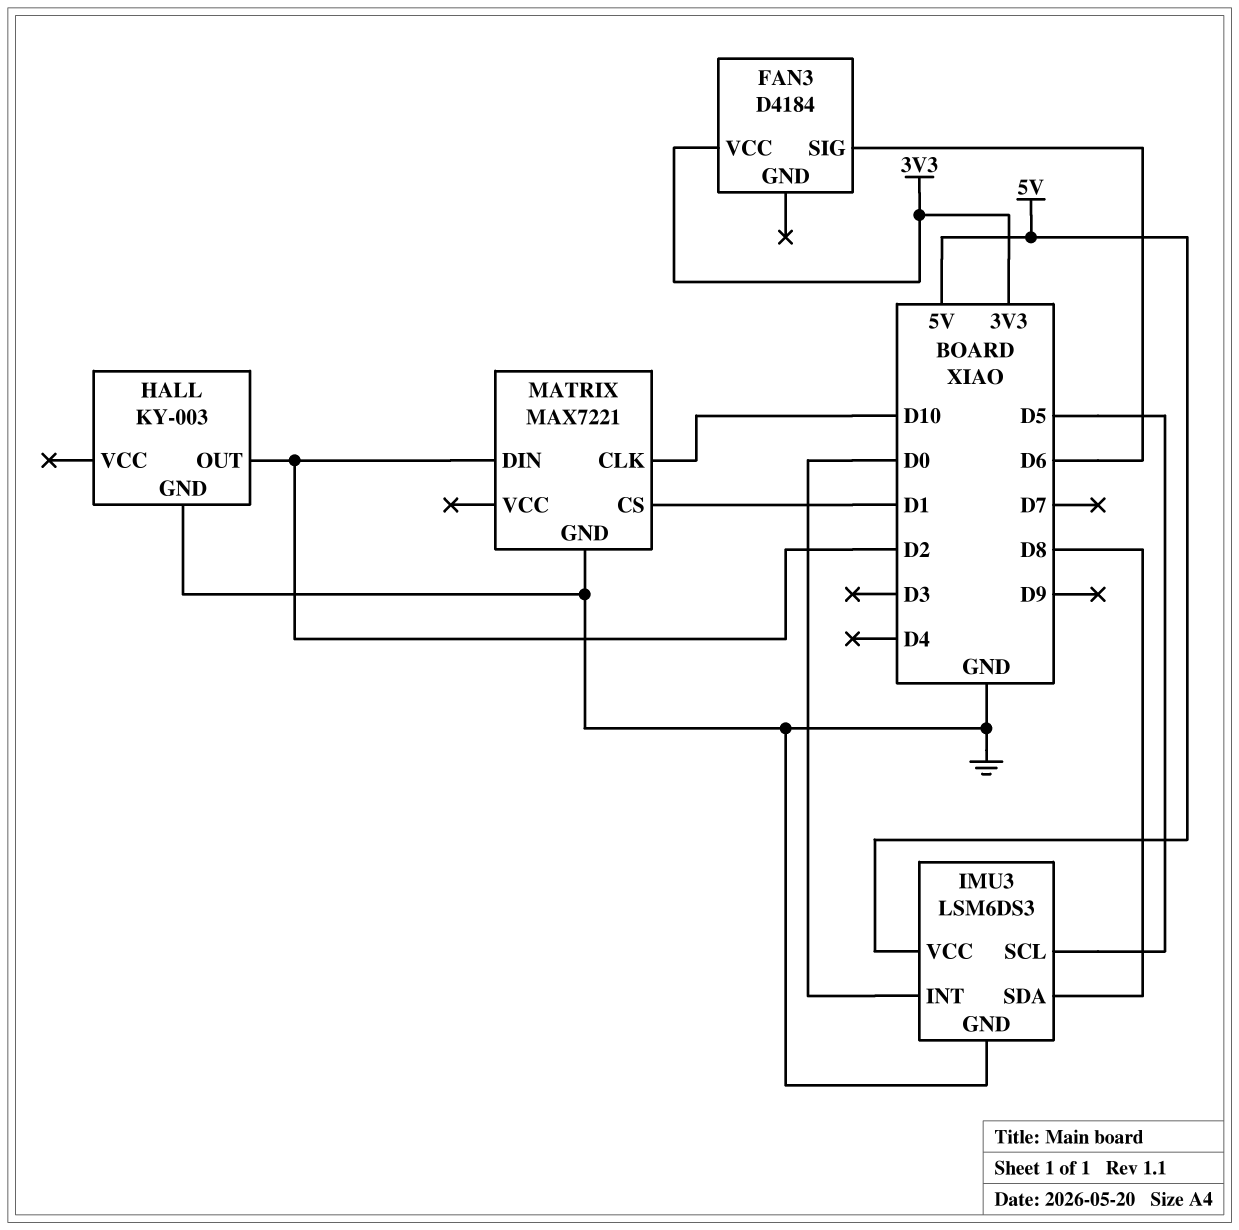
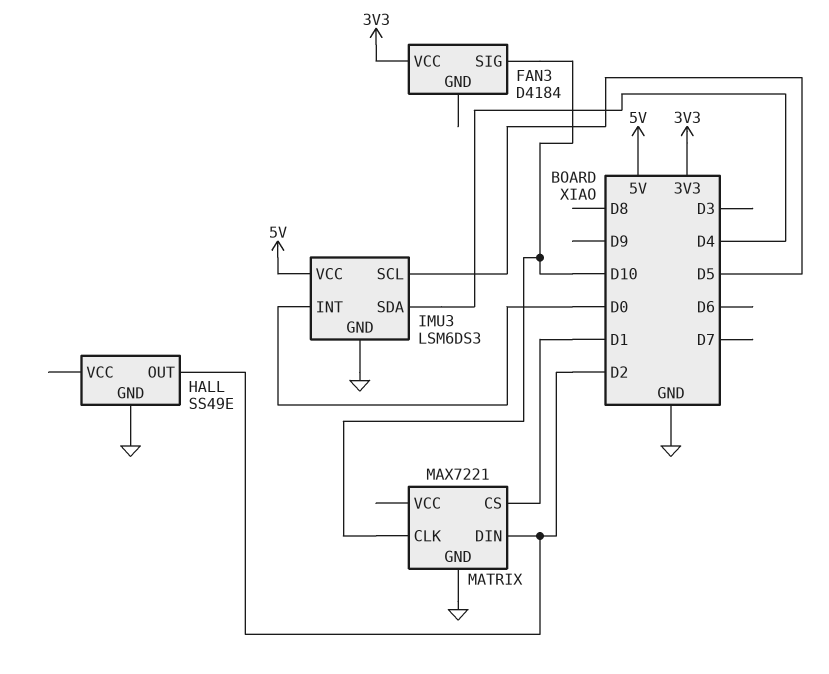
FAN3 pin SIG: D6 -> D10
HALL: KY-003 -> SS49E
IMU3 pin SDA: D8 -> D4

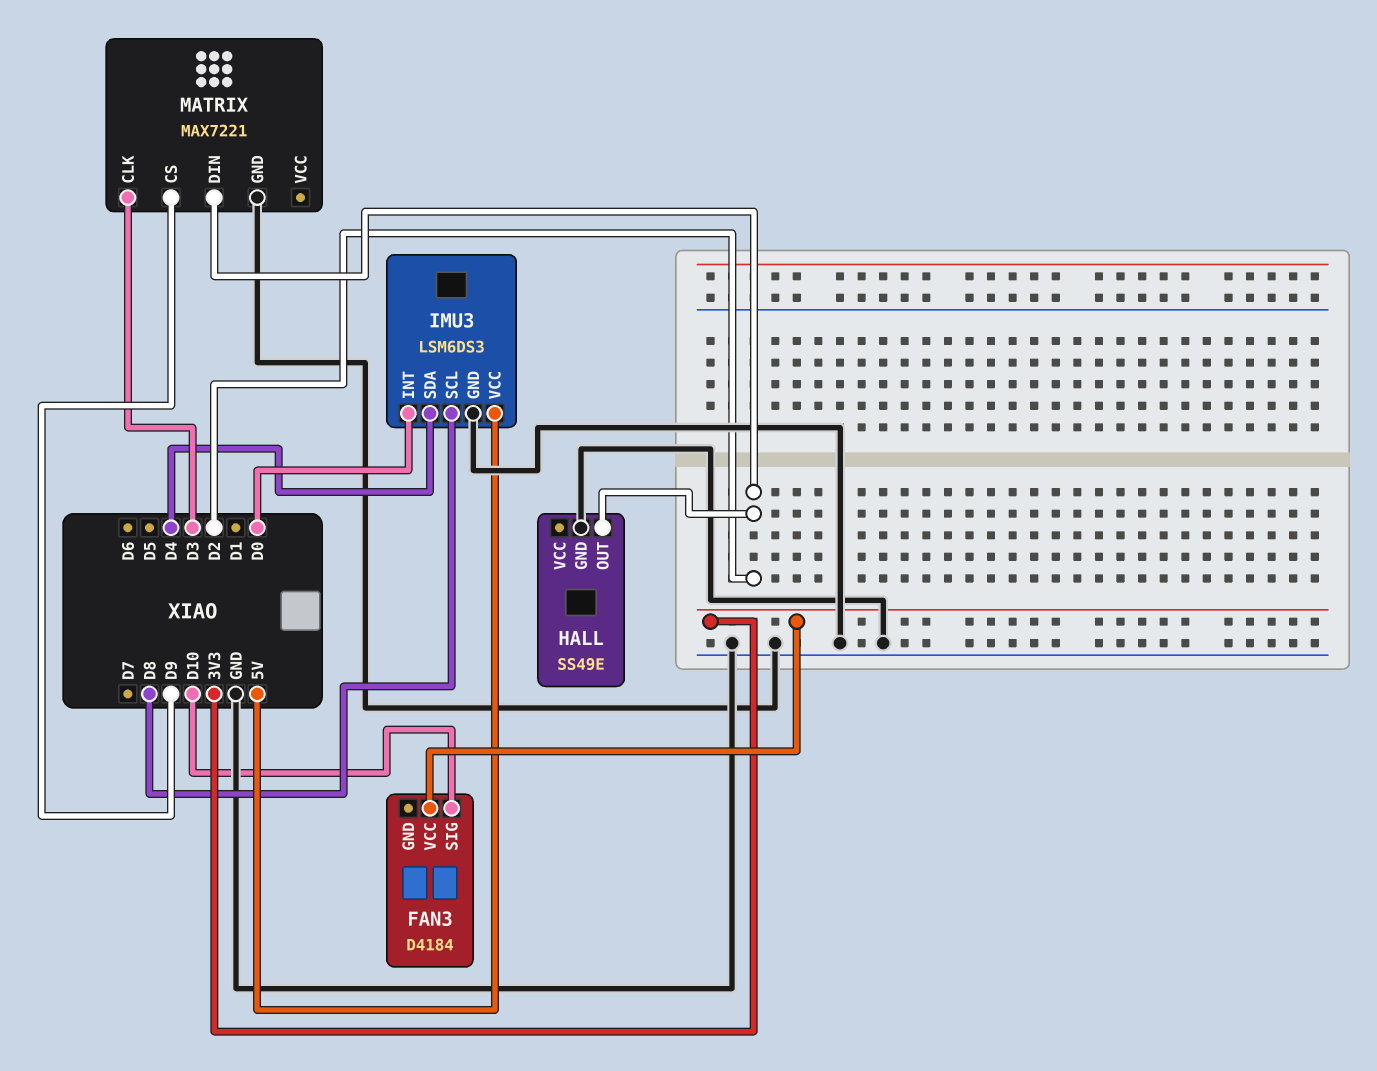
IMU3 pin SCL: D5 -> D8
MATRIX pin CLK: D10 -> D3
MATRIX pin CS: D1 -> D9

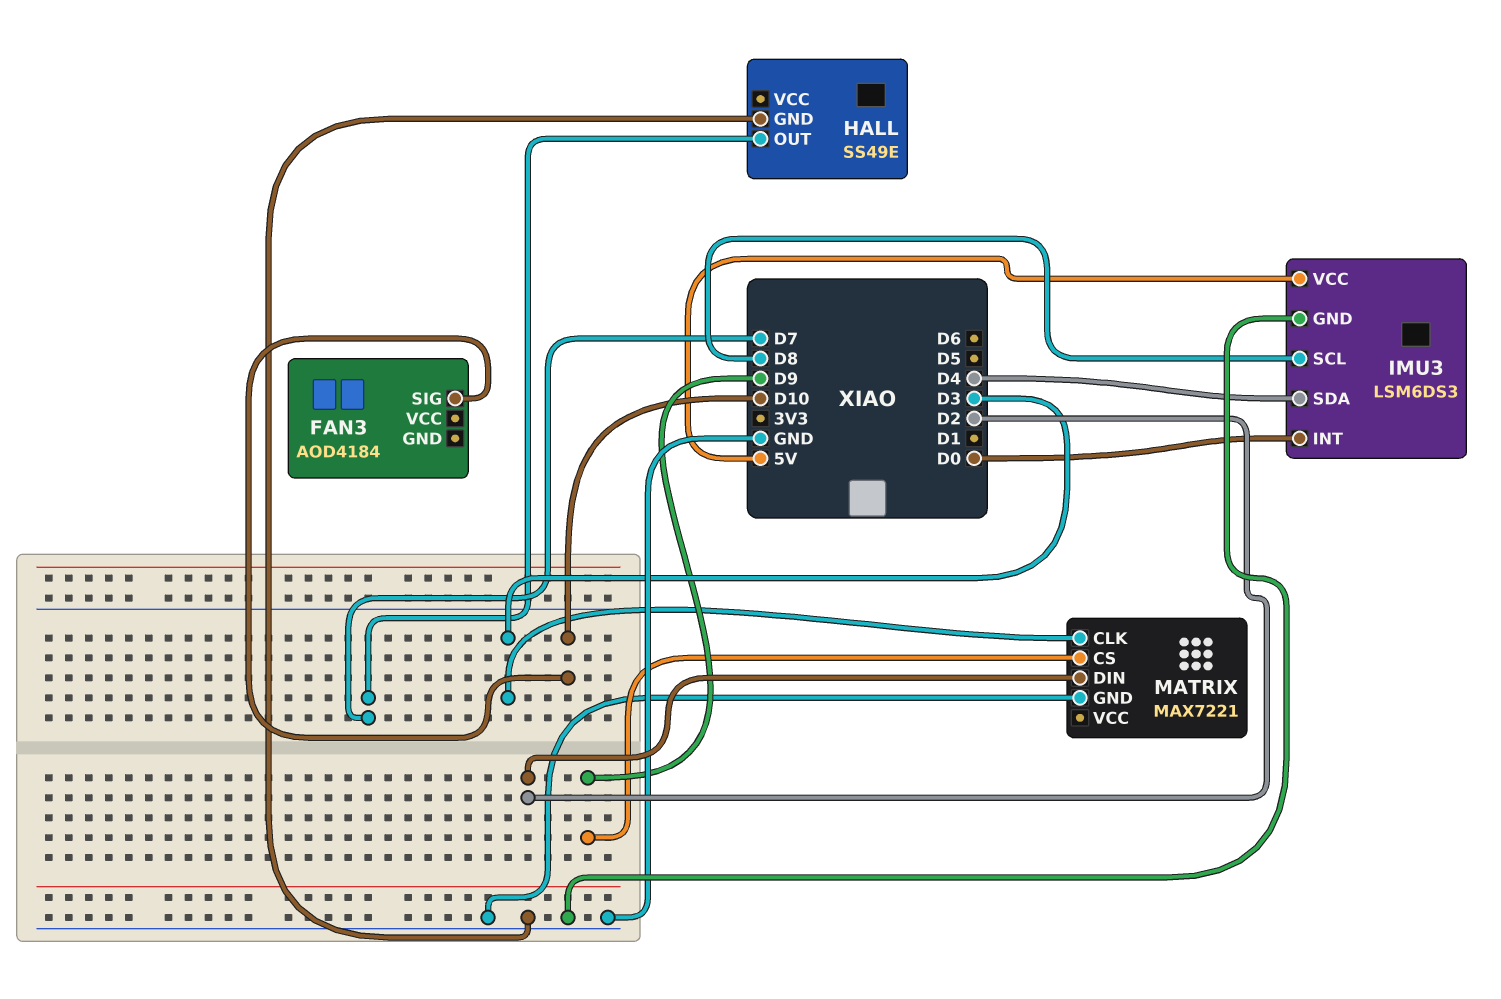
FAN3: D4184 -> AOD4184
FAN3 pin VCC: 3V3 -> none
HALL pin OUT: D2 -> D7

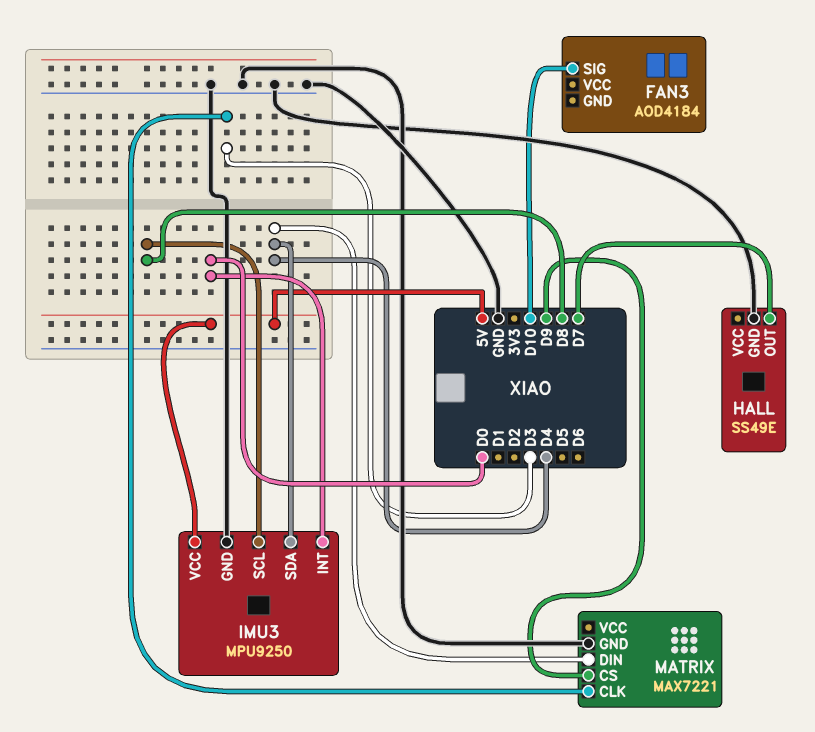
IMU3: LSM6DS3 -> MPU9250
MATRIX pin DIN: D2 -> D4

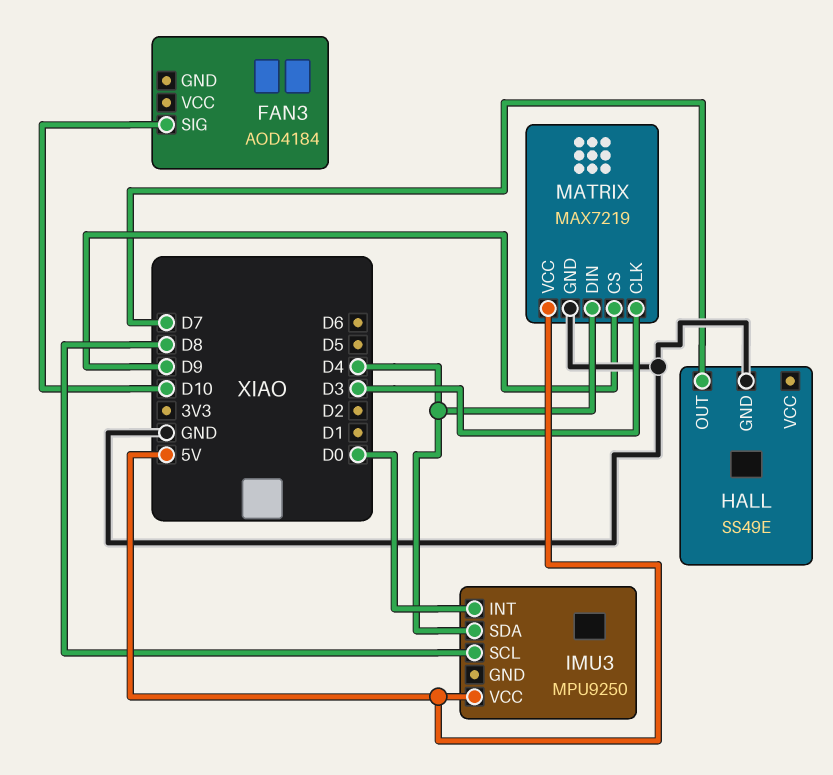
IMU3 pin GND: GND -> none
MATRIX: MAX7221 -> MAX7219
MATRIX pin VCC: none -> 5V

